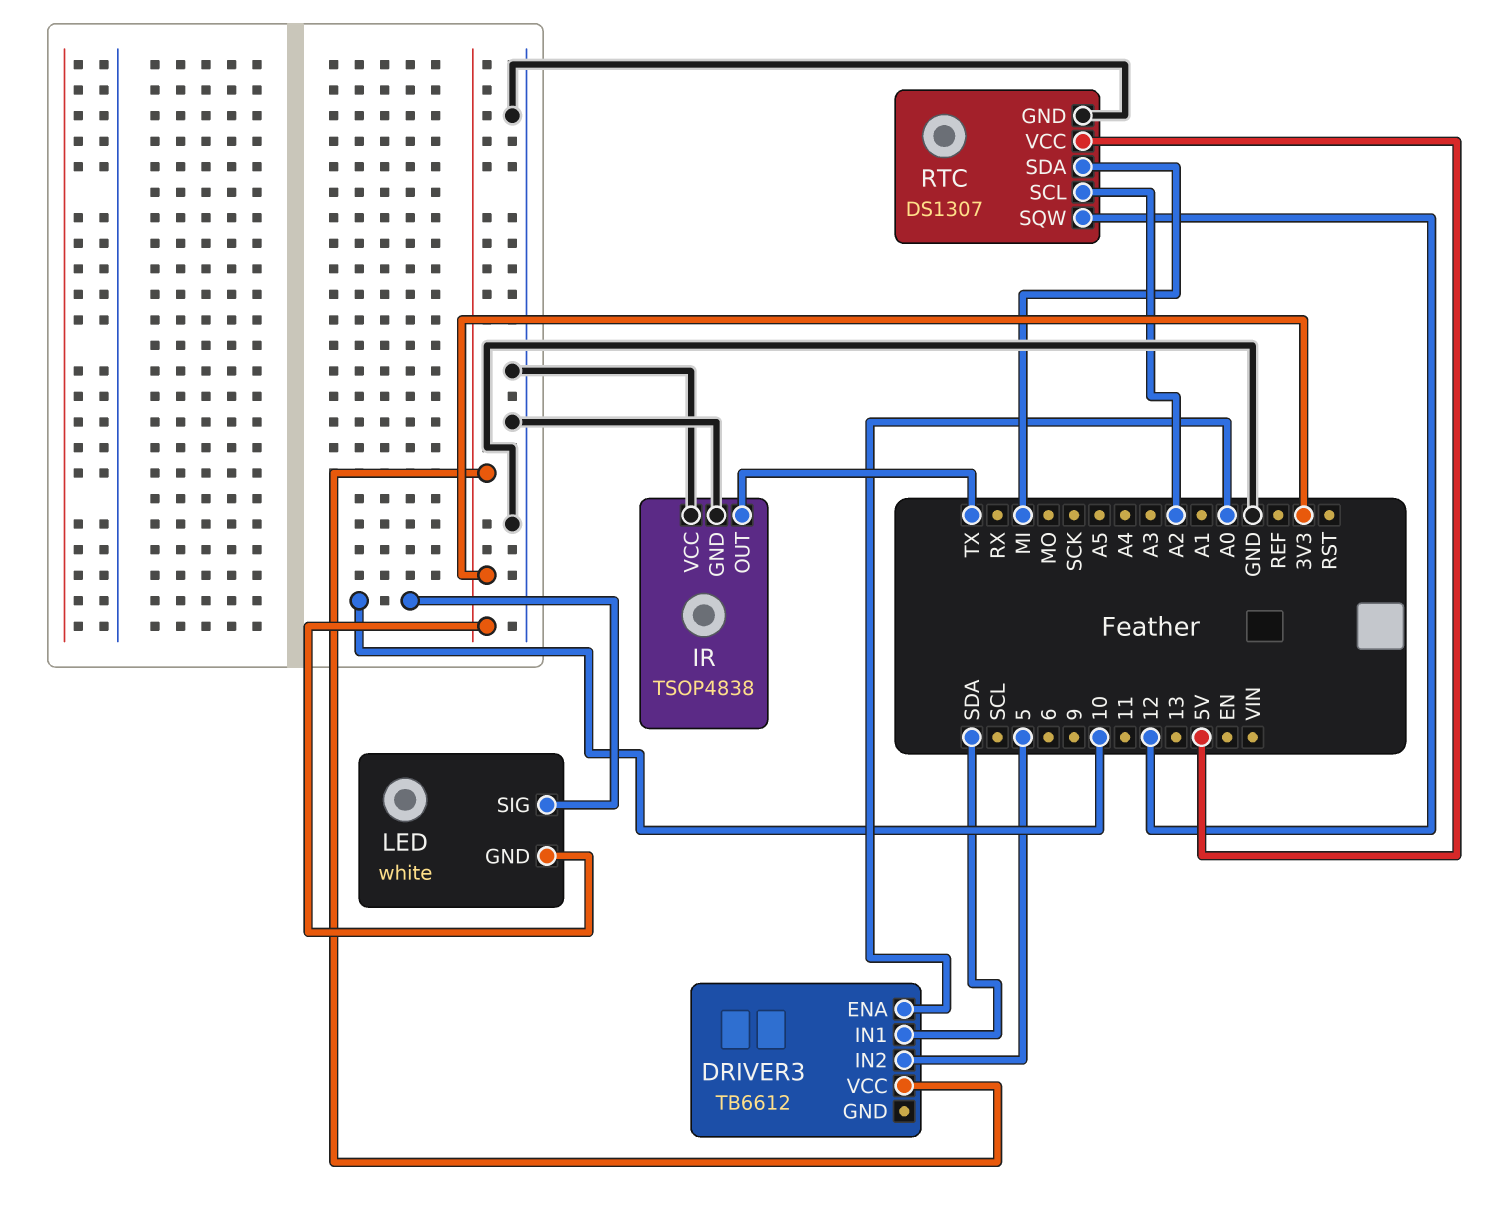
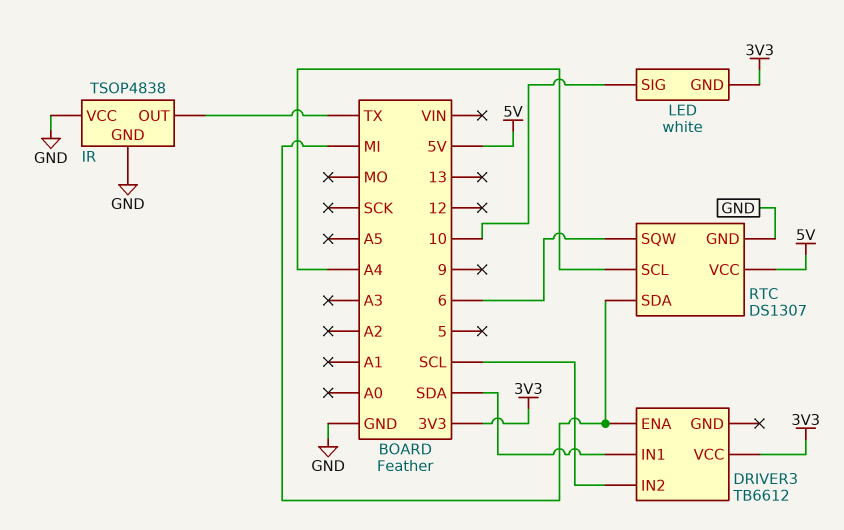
DRIVER3 pin ENA: A0 -> MI
DRIVER3 pin IN2: 5 -> SCL
RTC pin SCL: A2 -> A4
RTC pin SQW: 12 -> 6

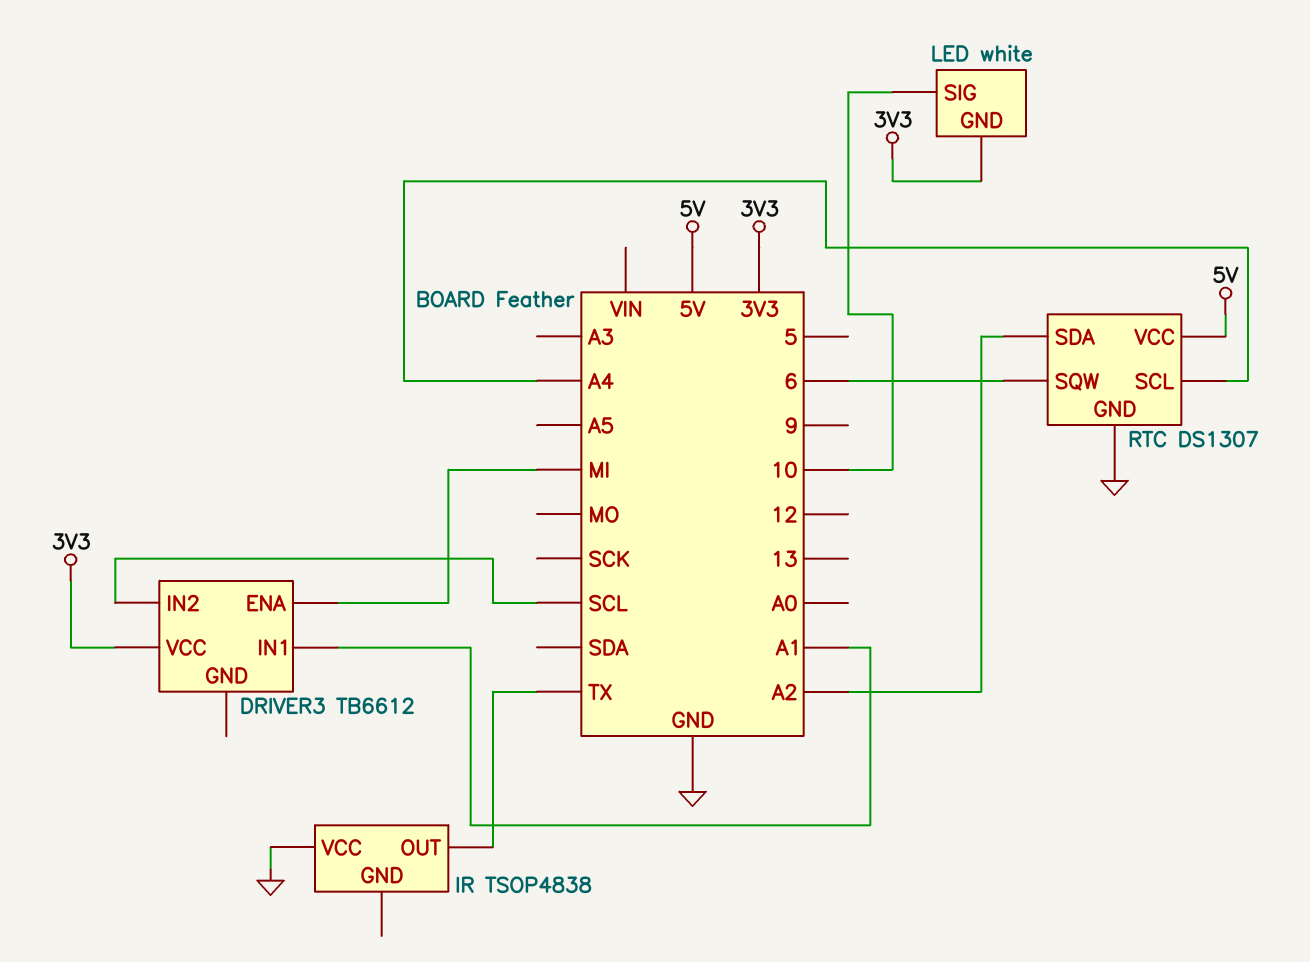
DRIVER3 pin IN1: SDA -> A1
IR pin GND: GND -> none
RTC pin SDA: MI -> A2

